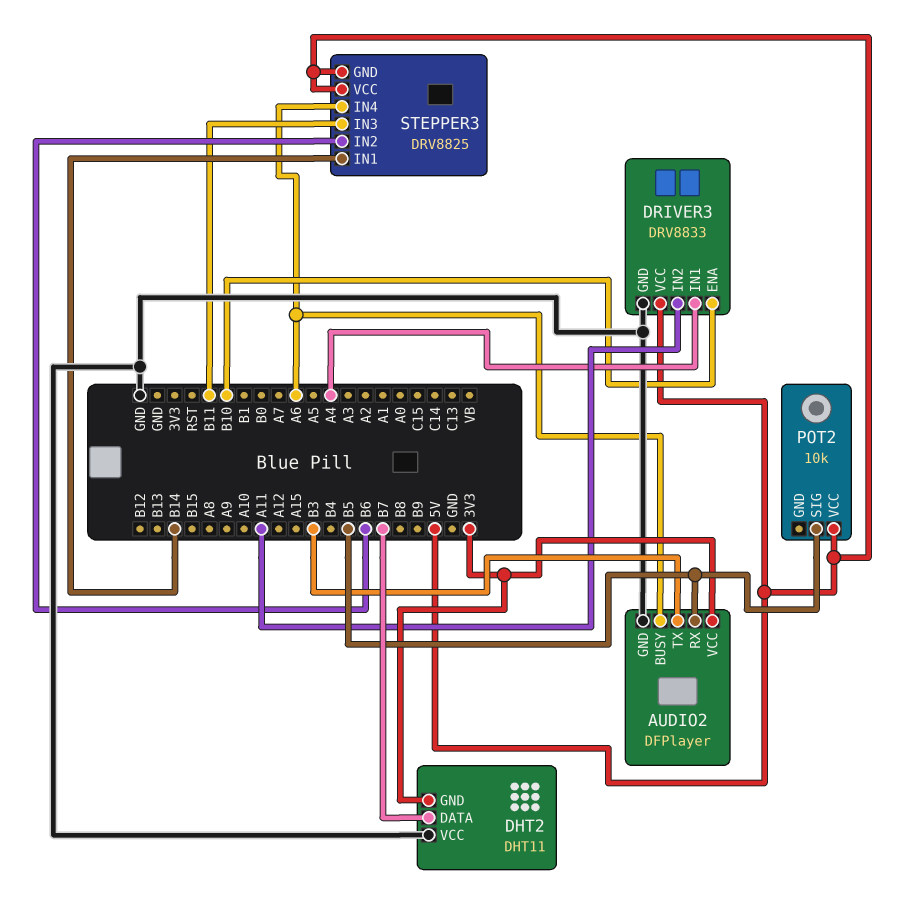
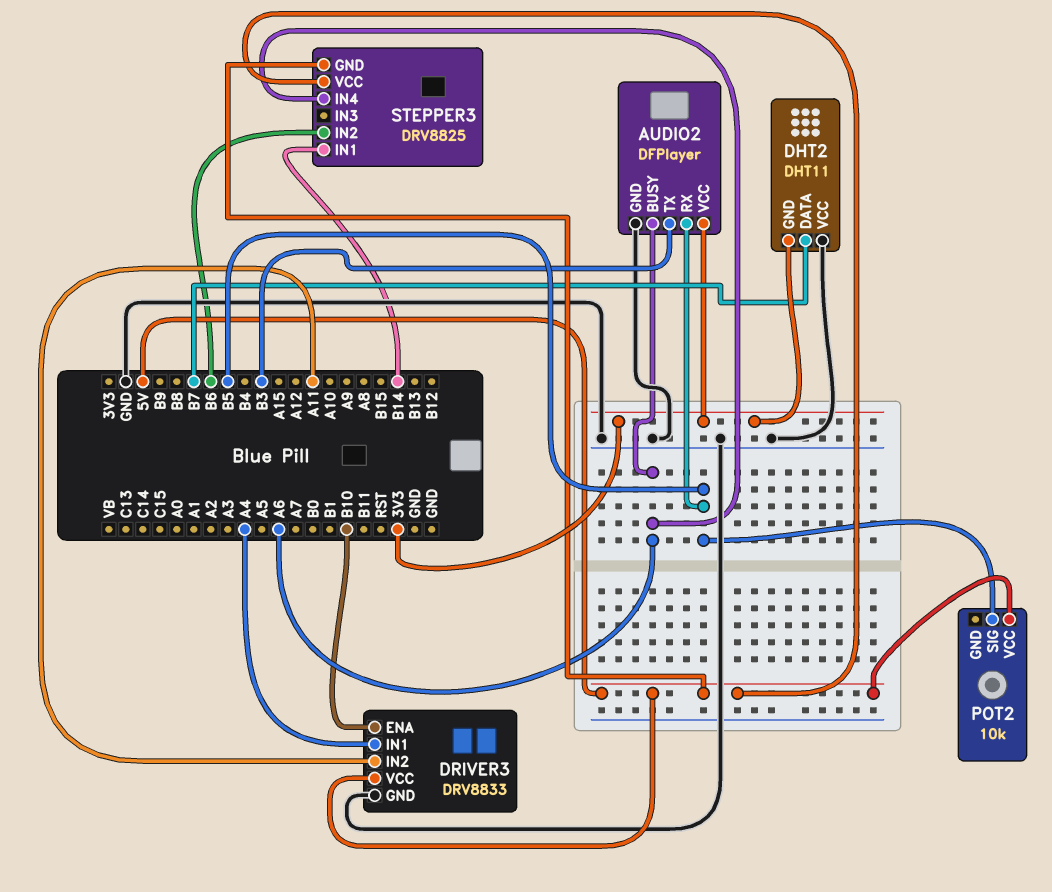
STEPPER3 pin IN3: B11 -> none

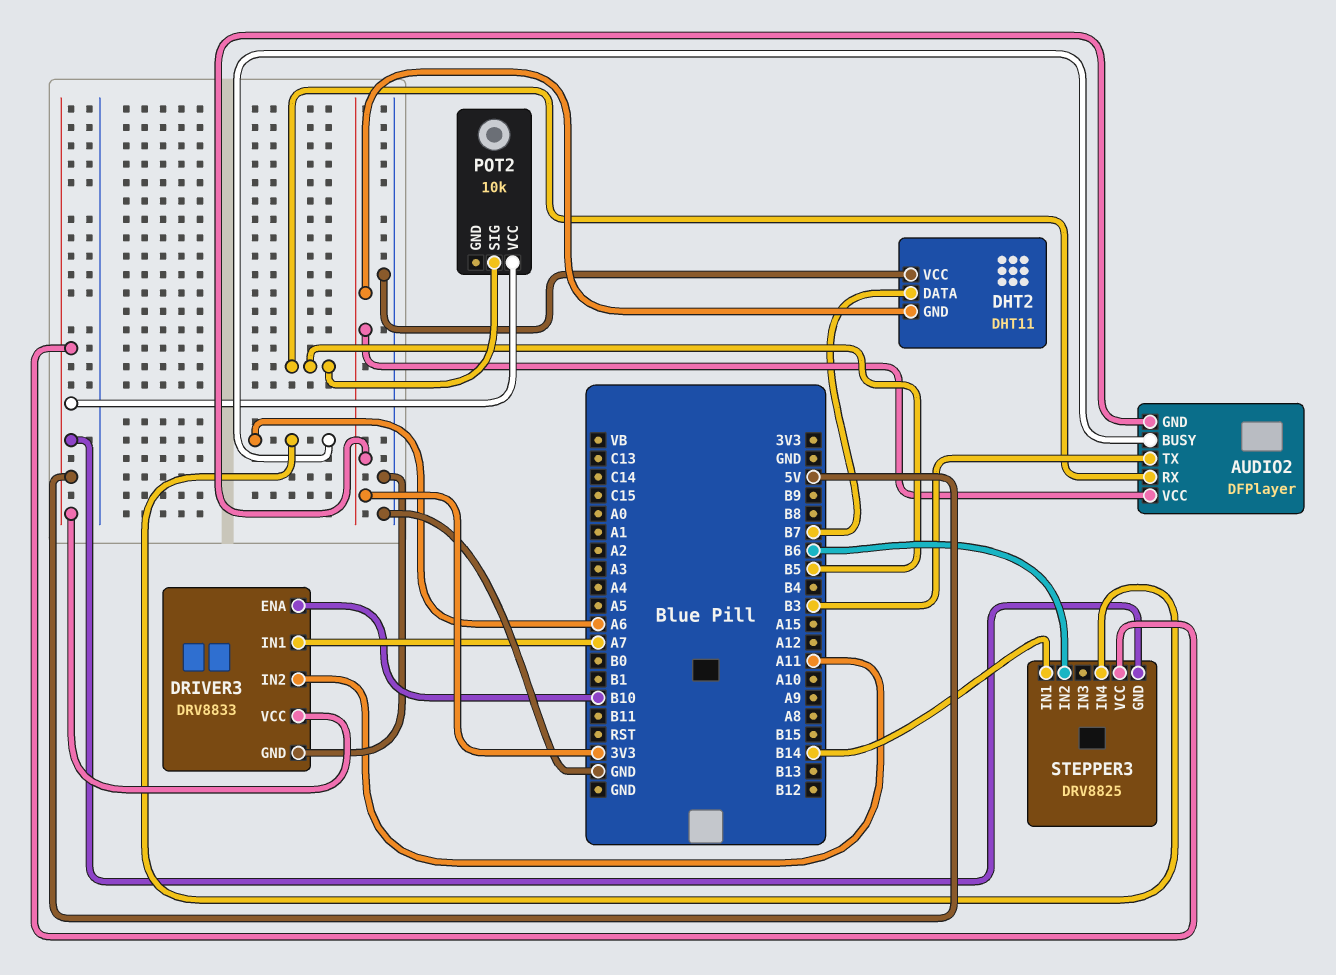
AUDIO2 pin GND: GND -> 3V3
DRIVER3 pin IN1: A4 -> A7

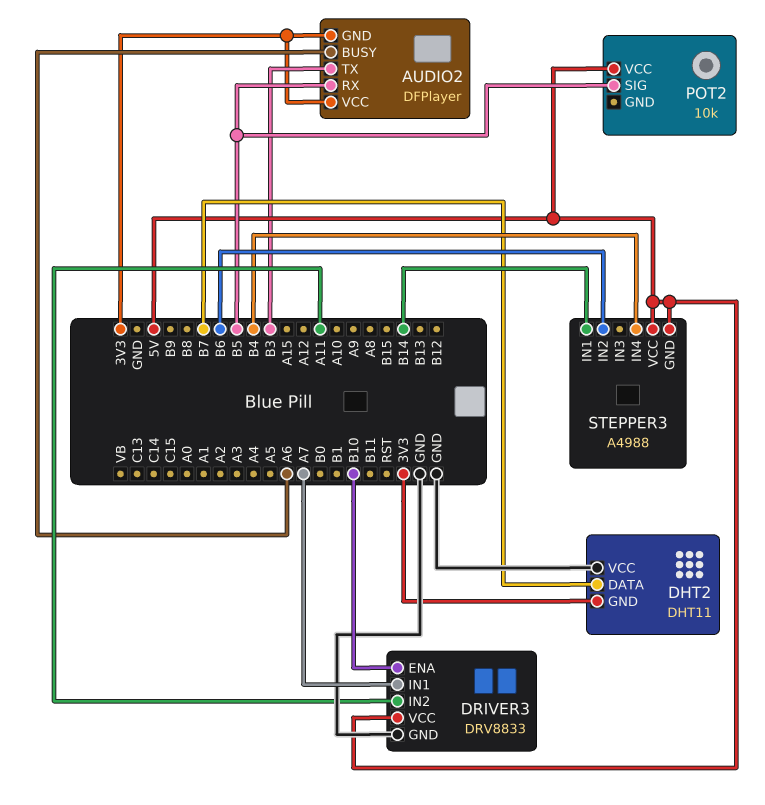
STEPPER3: DRV8825 -> A4988
STEPPER3 pin IN4: A6 -> B4

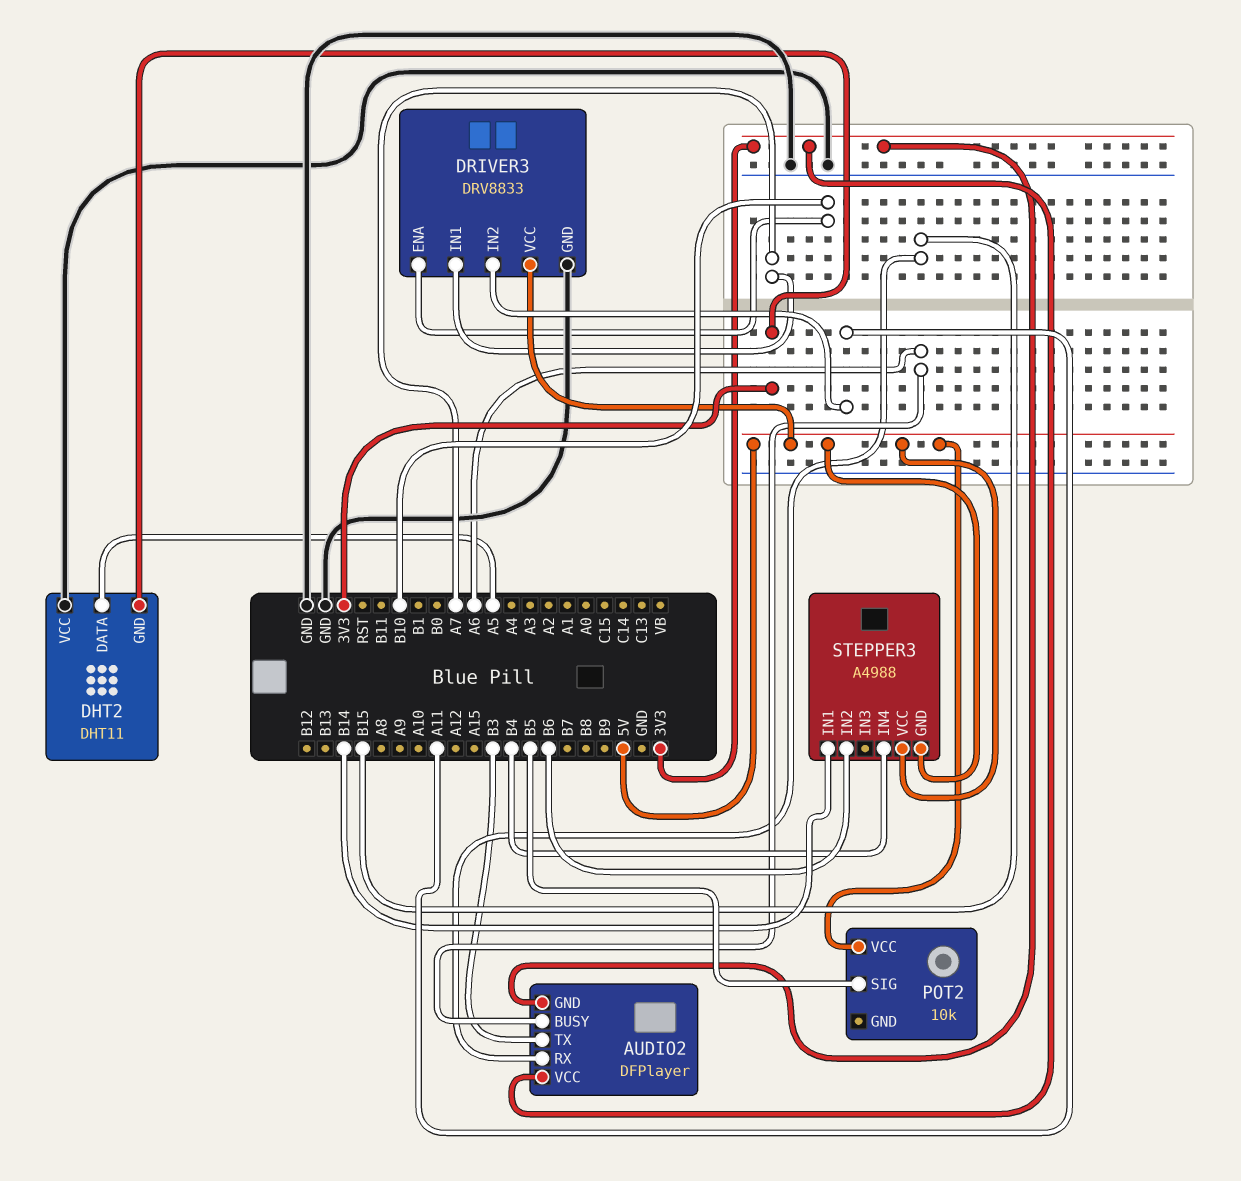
AUDIO2 pin RX: B5 -> B15
DHT2 pin DATA: B7 -> A5

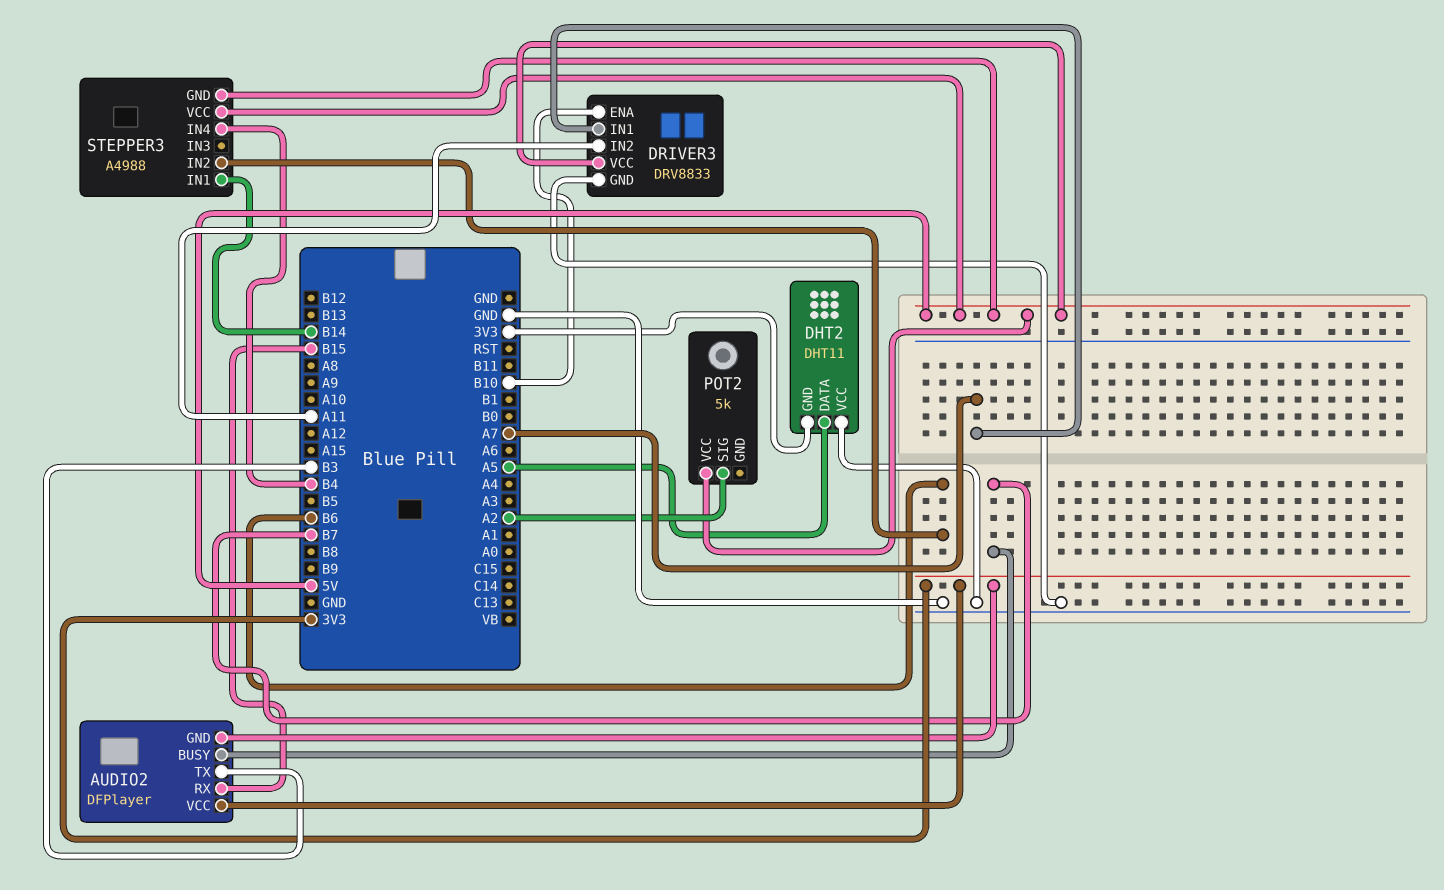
AUDIO2 pin BUSY: A6 -> B7
POT2: 10k -> 5k
POT2 pin SIG: B5 -> A2

